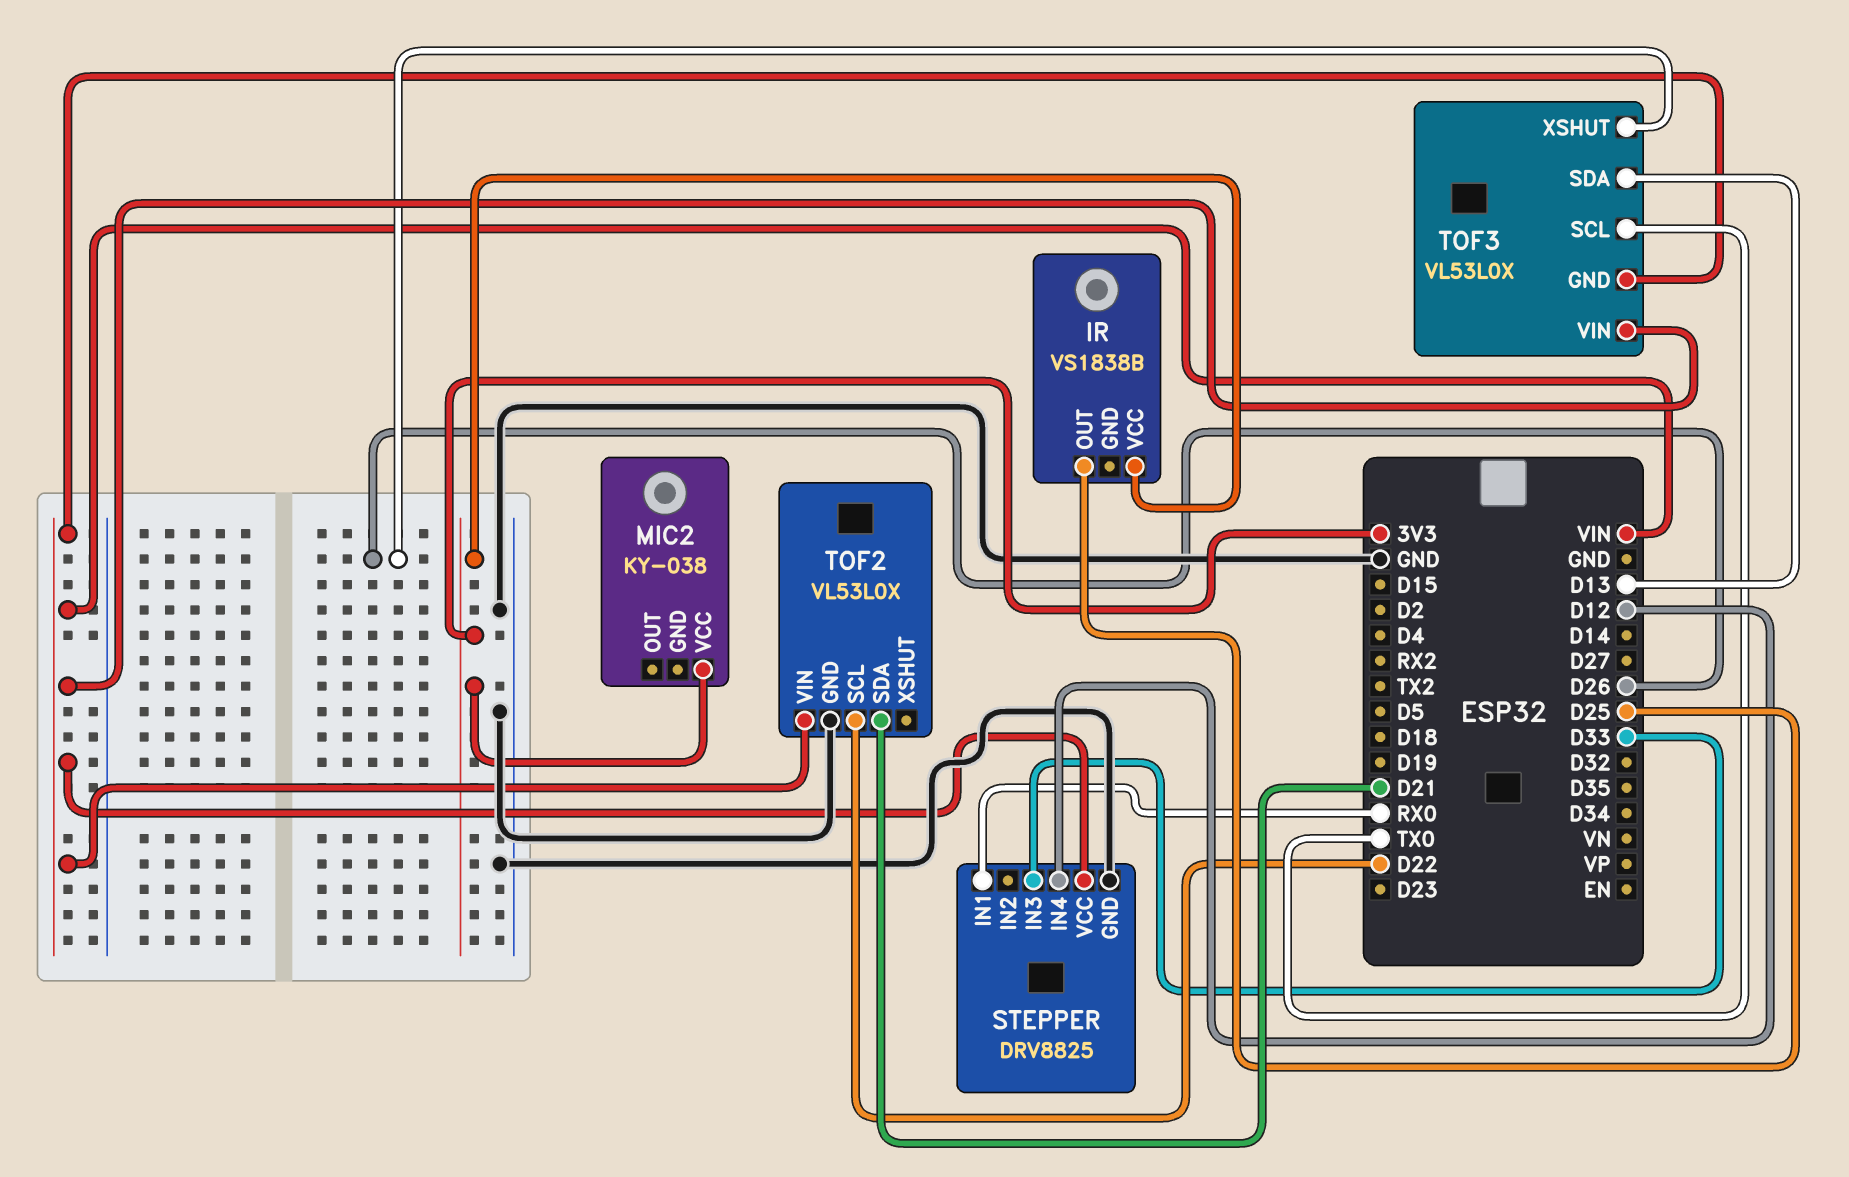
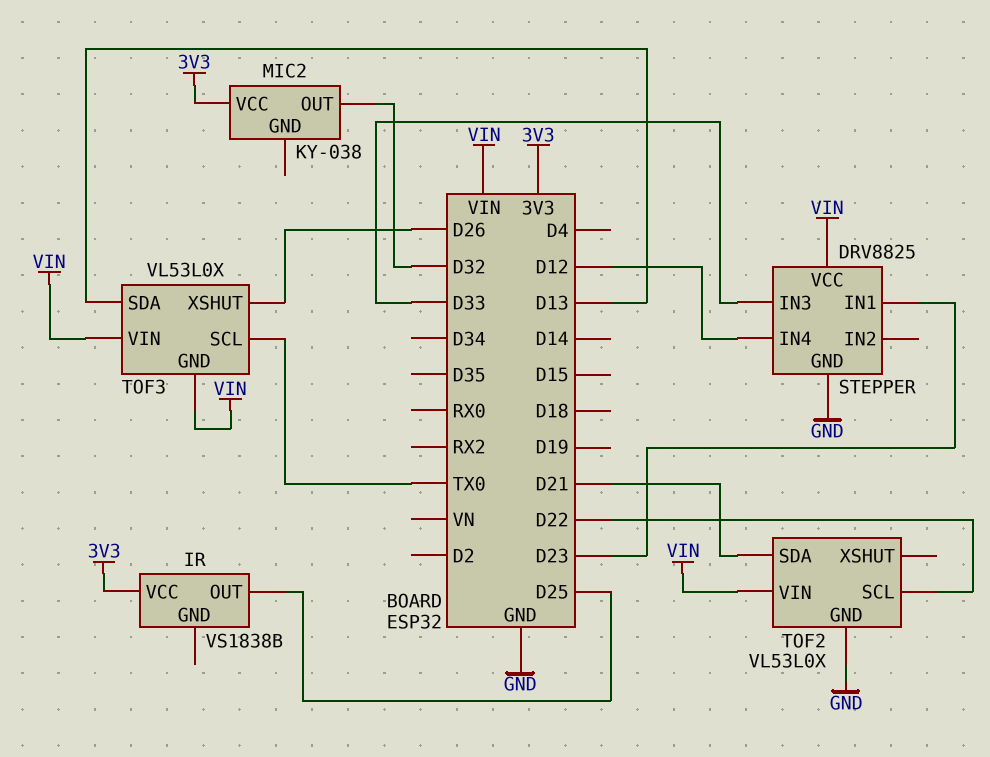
MIC2 pin OUT: none -> D32
STEPPER pin IN1: RX0 -> D23

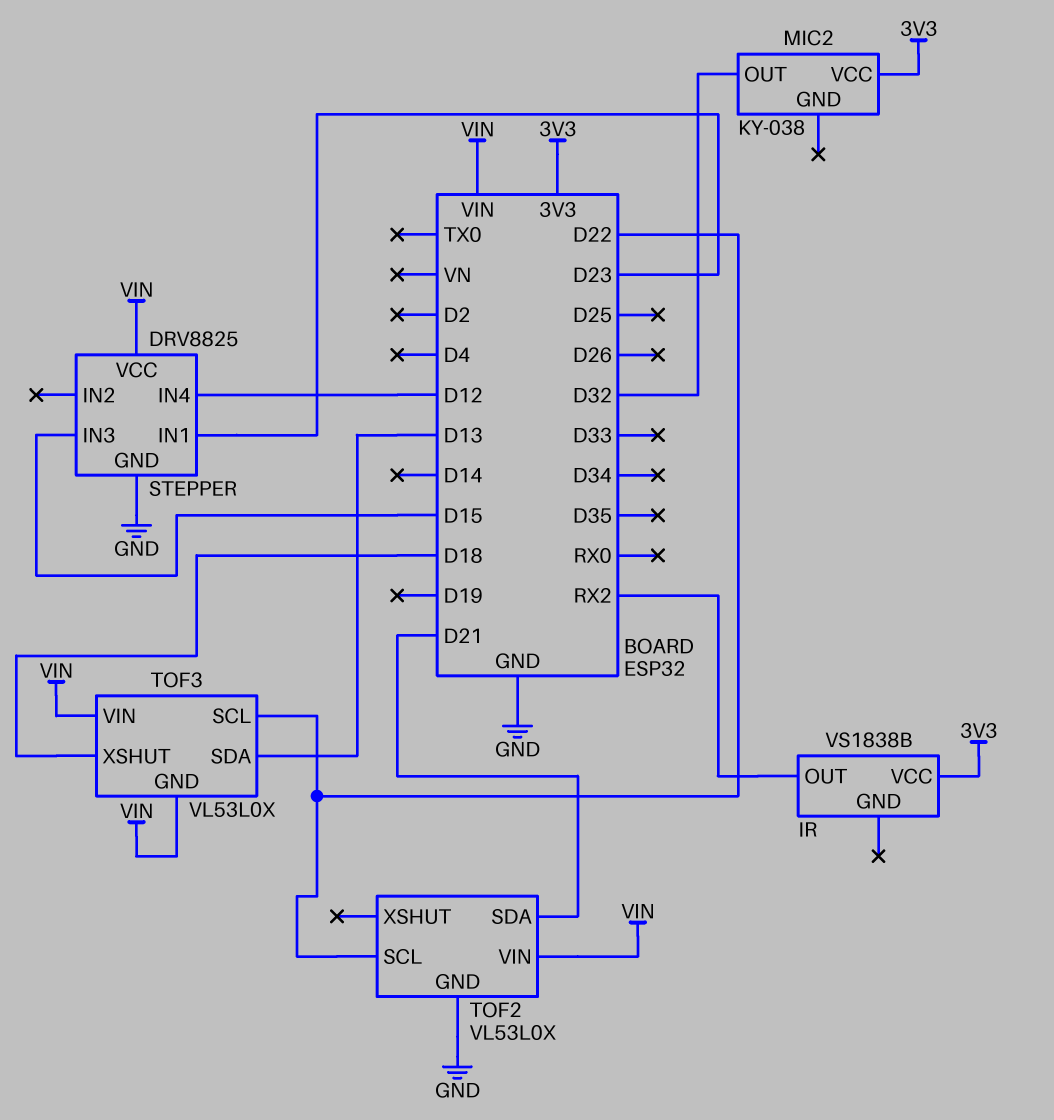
IR pin OUT: D25 -> RX2
STEPPER pin IN3: D33 -> D15
TOF3 pin SCL: TX0 -> D22
TOF3 pin XSHUT: D26 -> D18

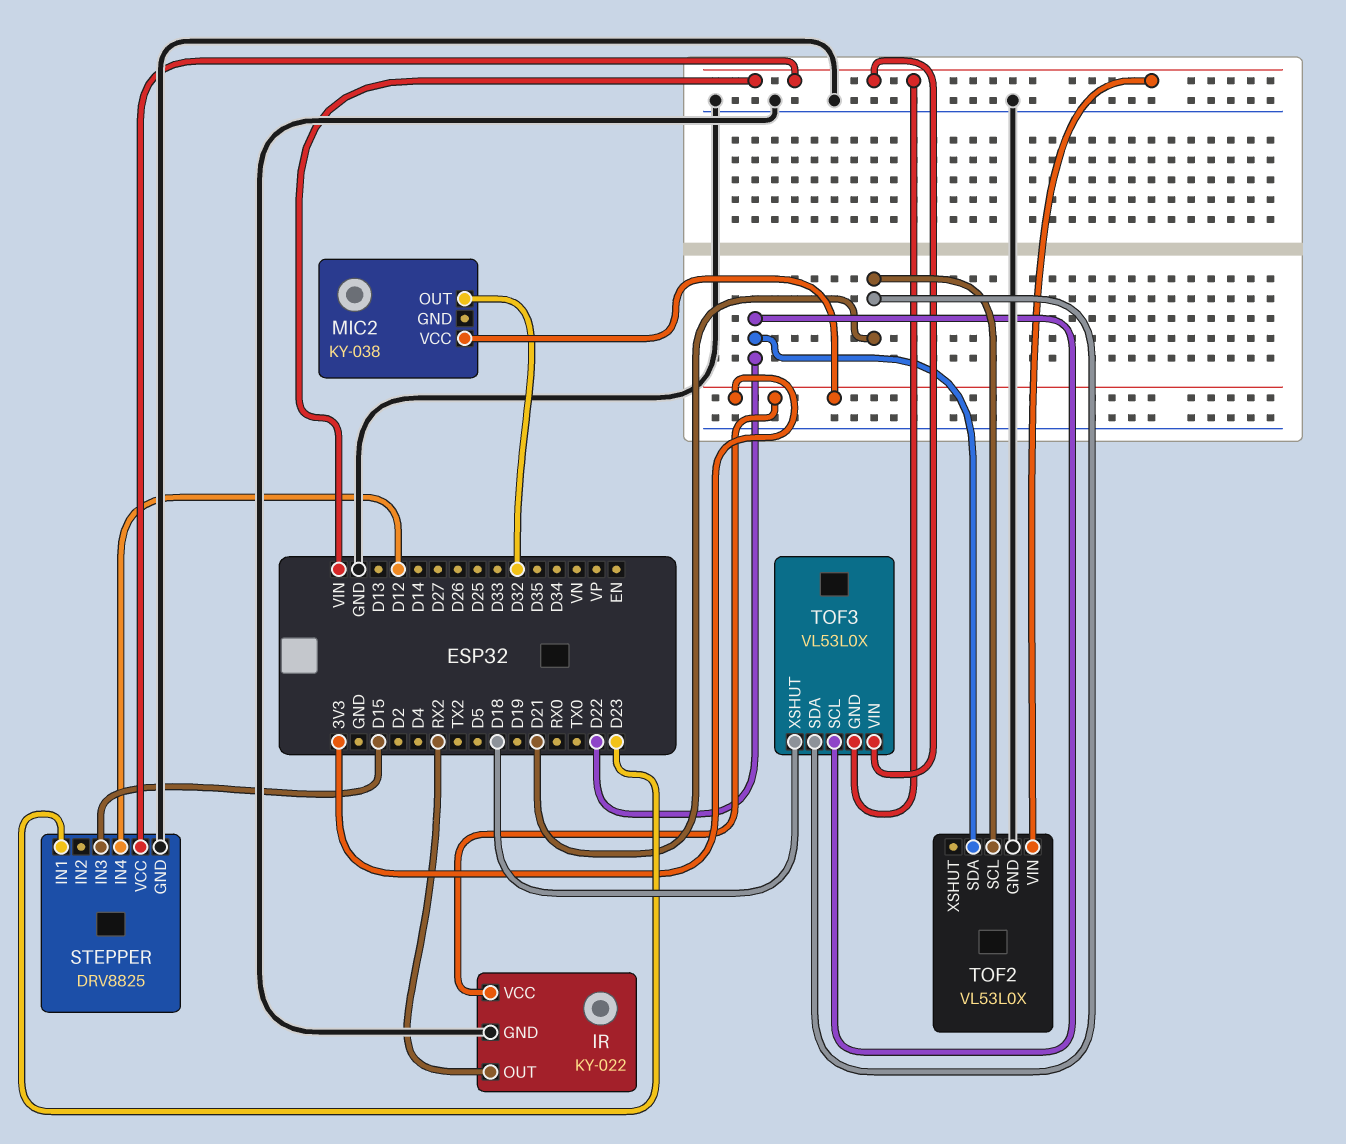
IR: VS1838B -> KY-022
IR pin GND: none -> GND
TOF2 pin SCL: D22 -> D21
TOF2 pin SDA: D21 -> D22
TOF3 pin SDA: D13 -> D21

